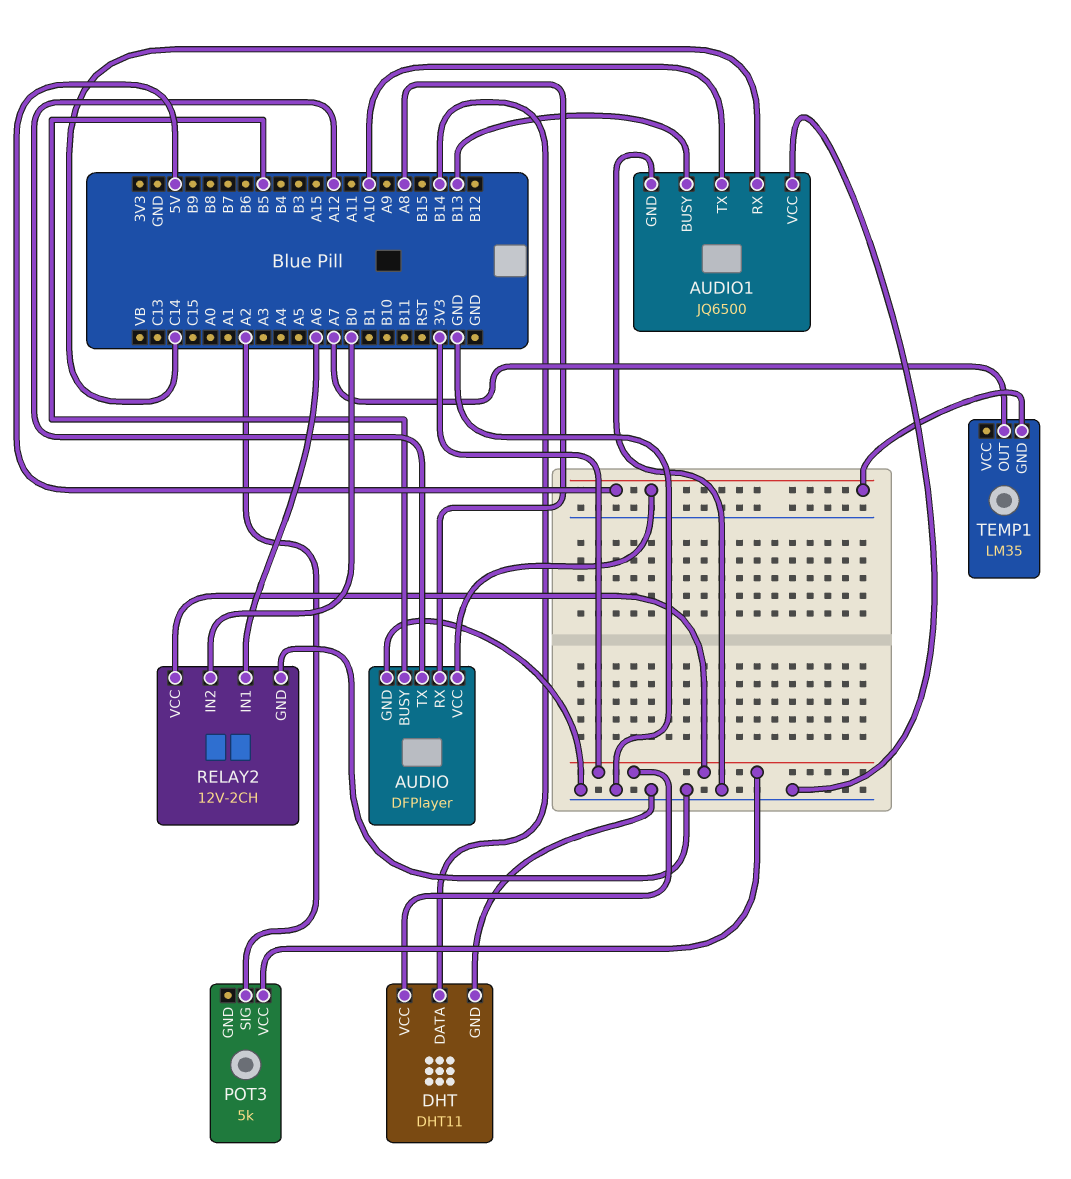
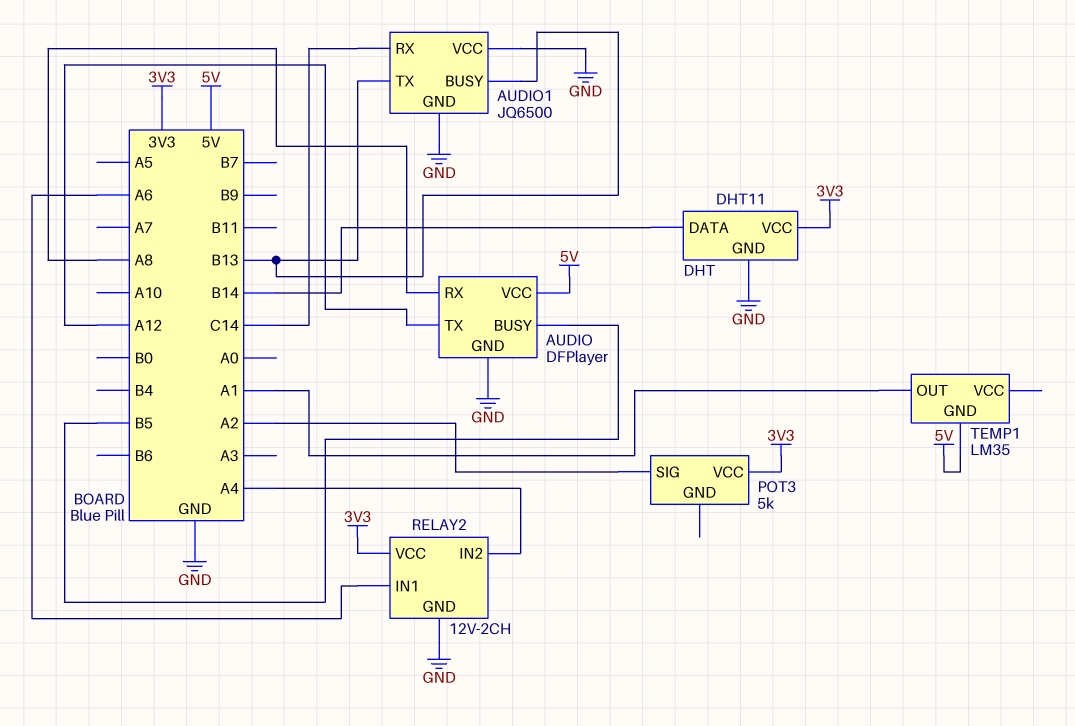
AUDIO1 pin TX: A10 -> B13
RELAY2 pin IN2: B0 -> A4
TEMP1 pin OUT: A7 -> A1

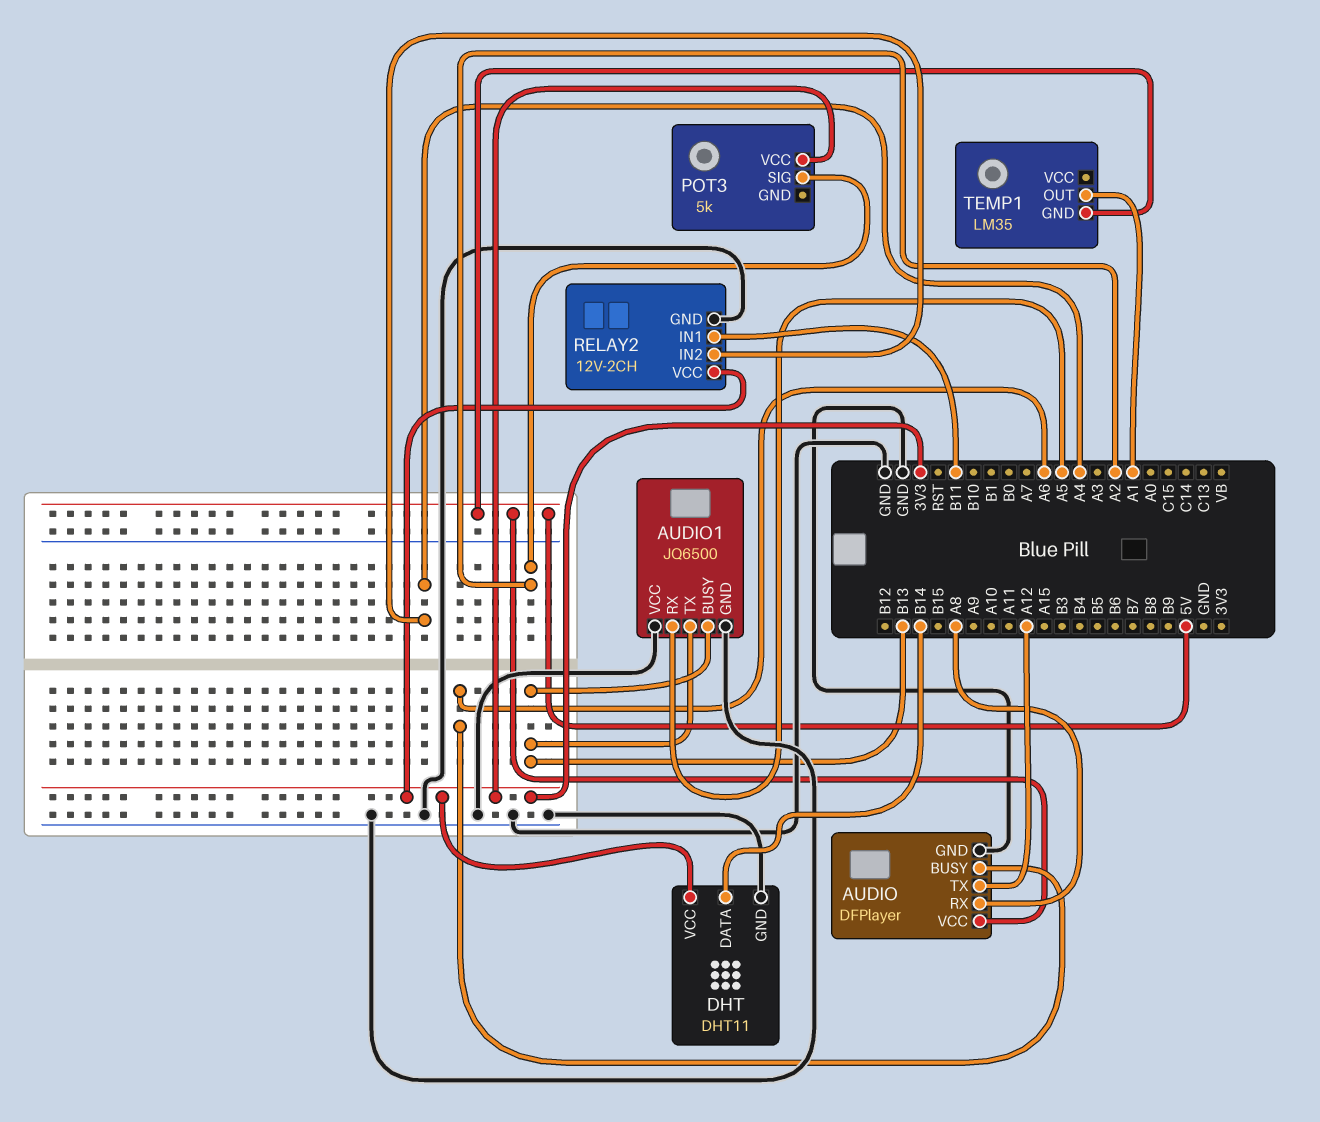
AUDIO pin BUSY: B5 -> A6
AUDIO1 pin RX: C14 -> A5
RELAY2 pin IN1: A6 -> B11

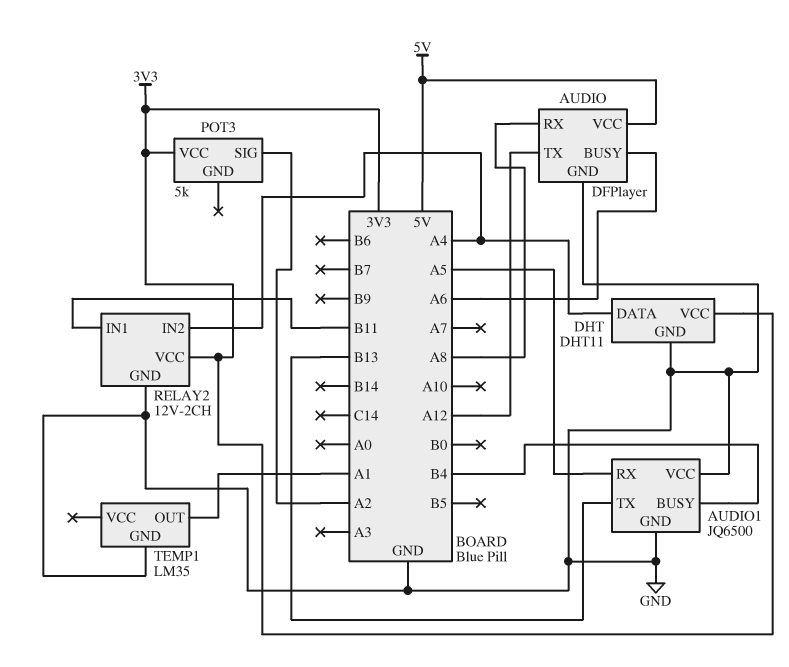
AUDIO1 pin BUSY: B13 -> B4
DHT pin DATA: B14 -> A4
TEMP1 pin GND: 5V -> GND

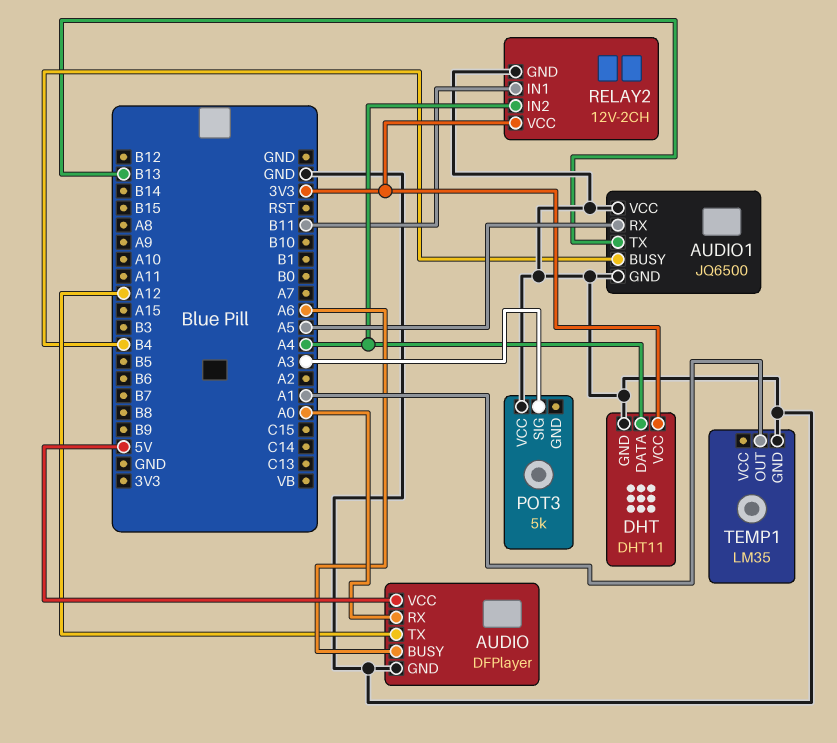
AUDIO pin RX: A8 -> A0
POT3 pin SIG: A2 -> A3
POT3 pin VCC: 3V3 -> GND

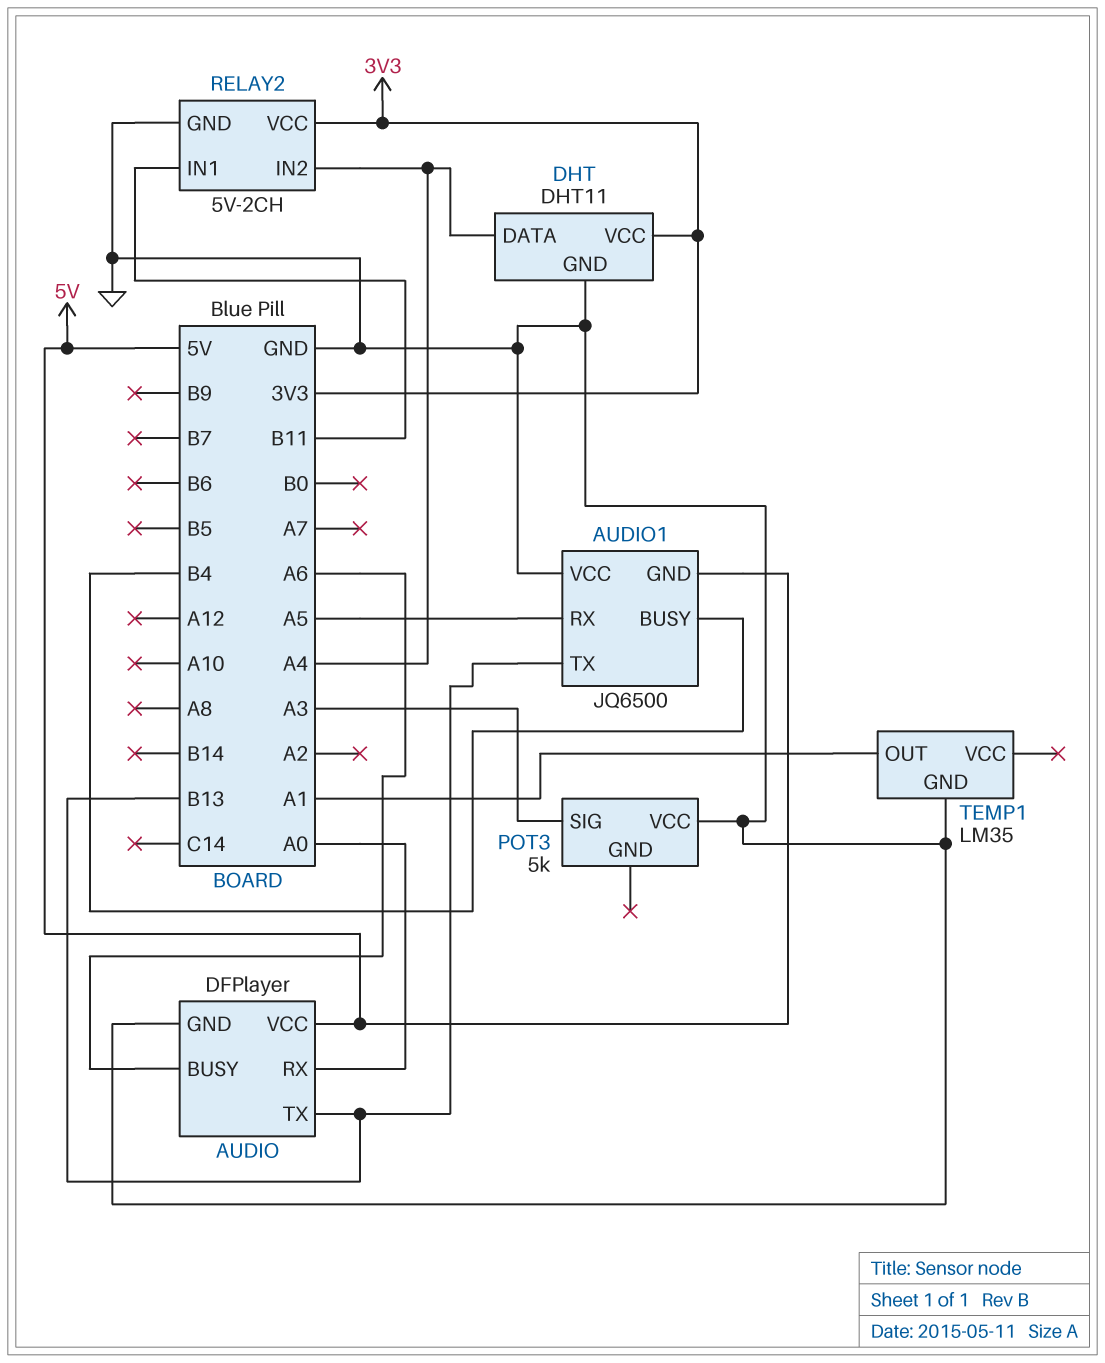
AUDIO pin TX: A12 -> B13
AUDIO1 pin GND: GND -> 5V
RELAY2: 12V-2CH -> 5V-2CH

